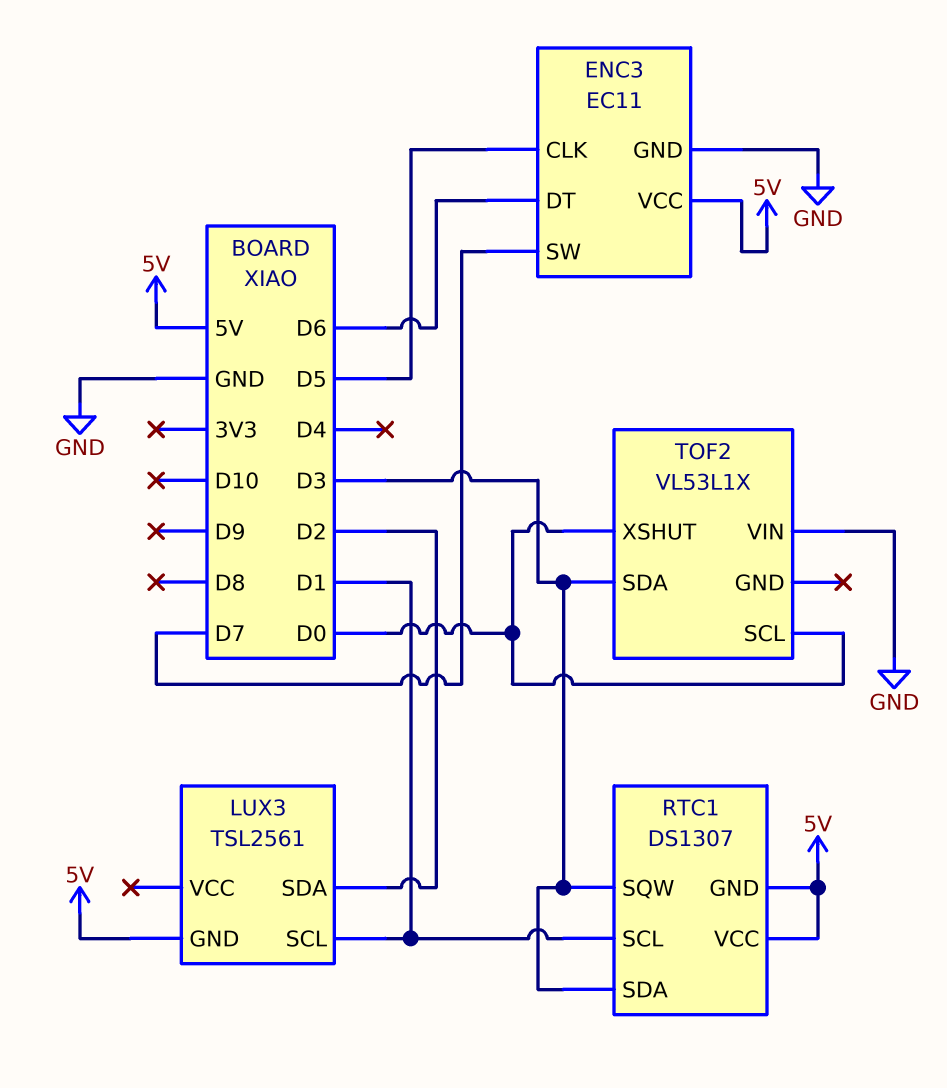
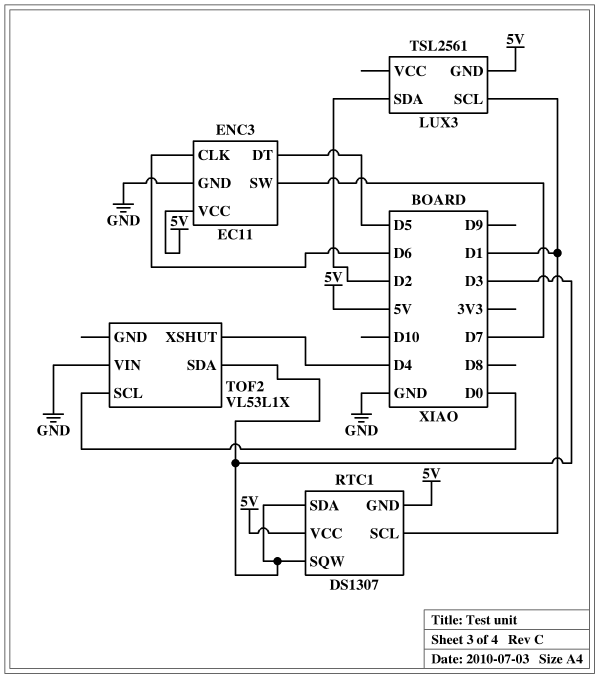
ENC3 pin CLK: D5 -> D6
ENC3 pin DT: D6 -> D5
TOF2 pin XSHUT: D0 -> D4

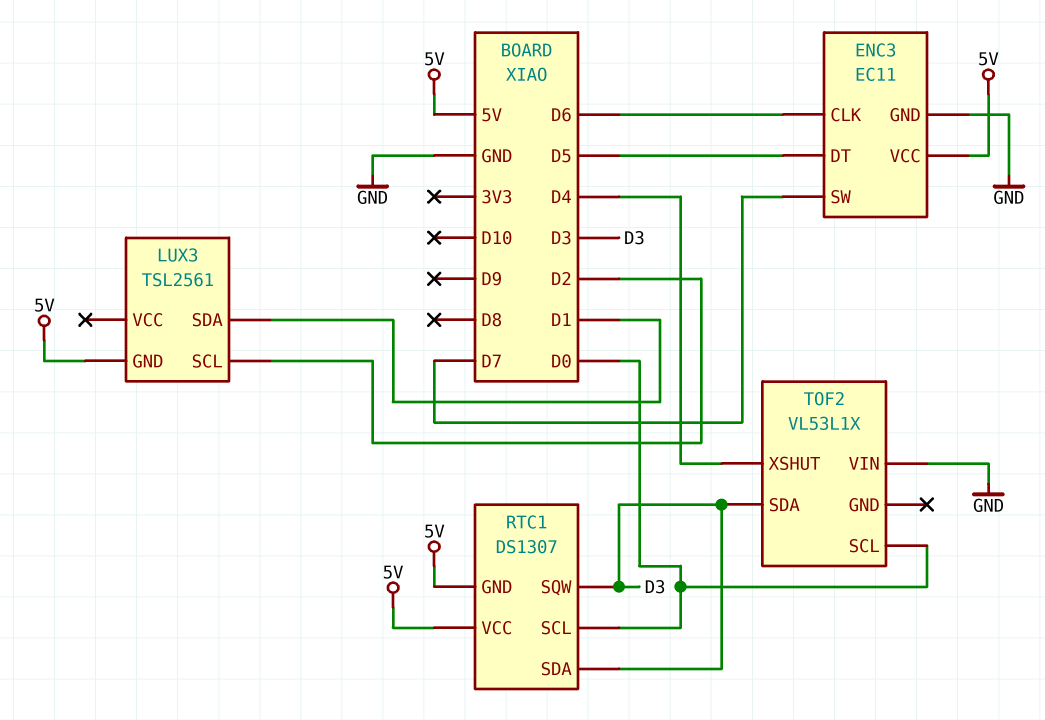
LUX3 pin SCL: D1 -> D2
LUX3 pin SDA: D2 -> D1
RTC1 pin SCL: D1 -> D0

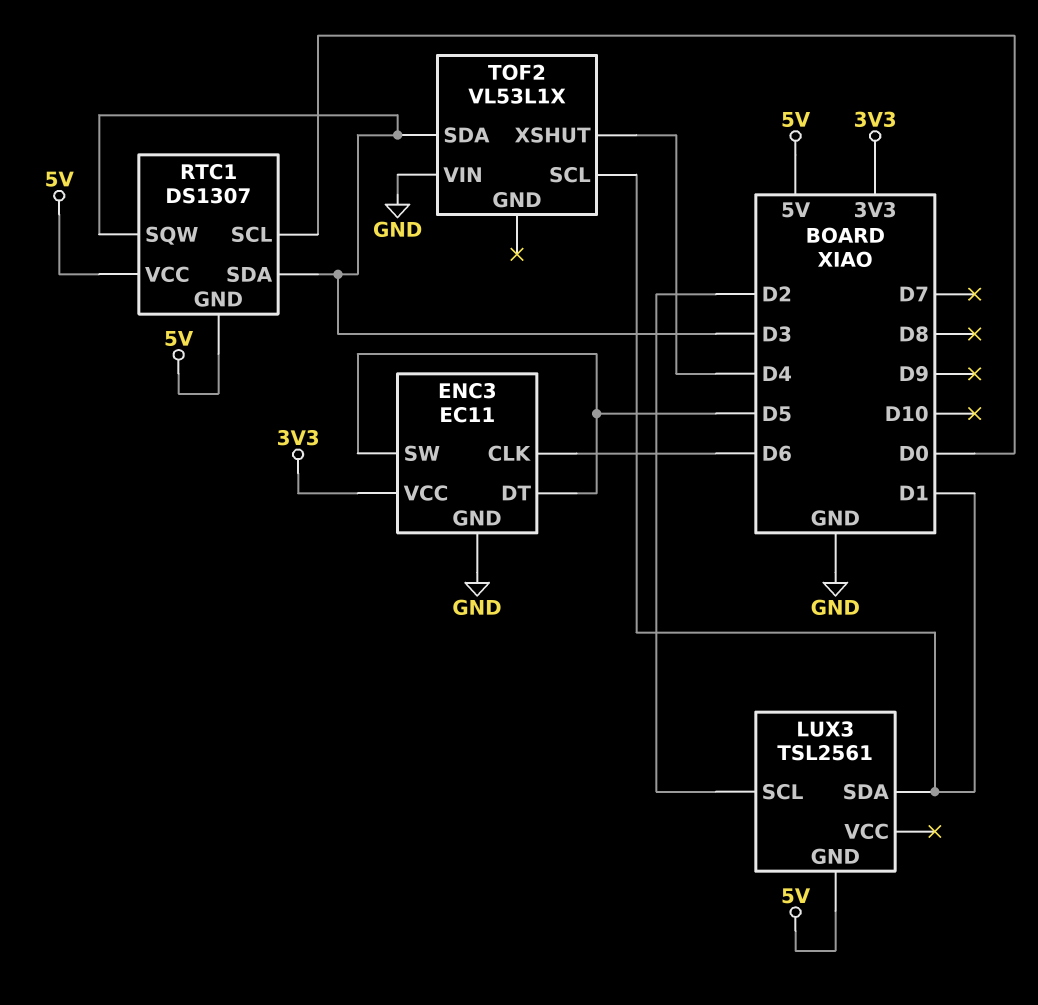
ENC3 pin SW: D7 -> D5
ENC3 pin VCC: 5V -> 3V3
TOF2 pin SCL: D0 -> D1

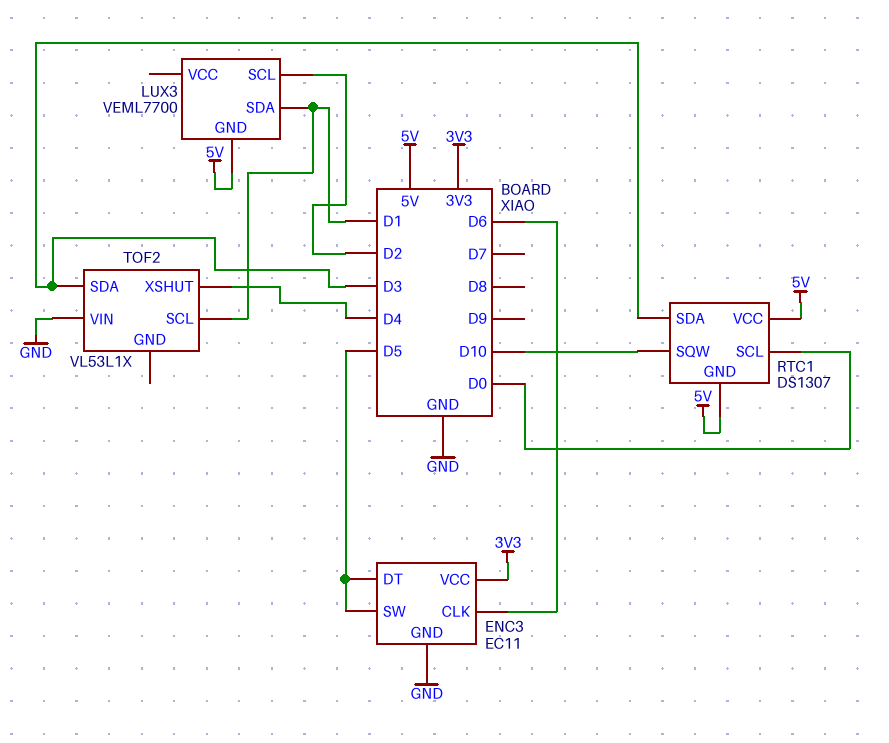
LUX3: TSL2561 -> VEML7700
RTC1 pin SQW: D3 -> D10

